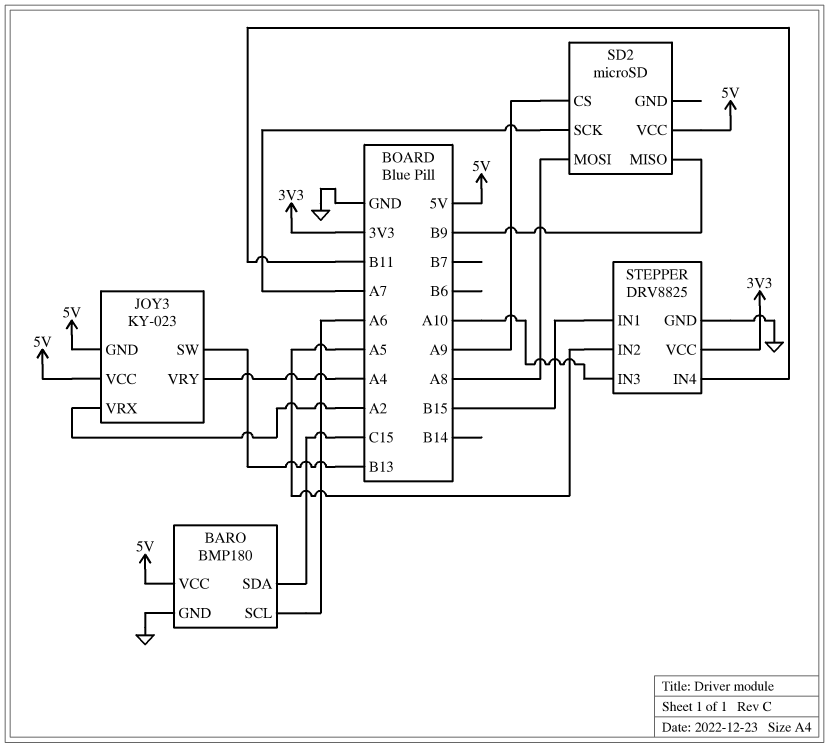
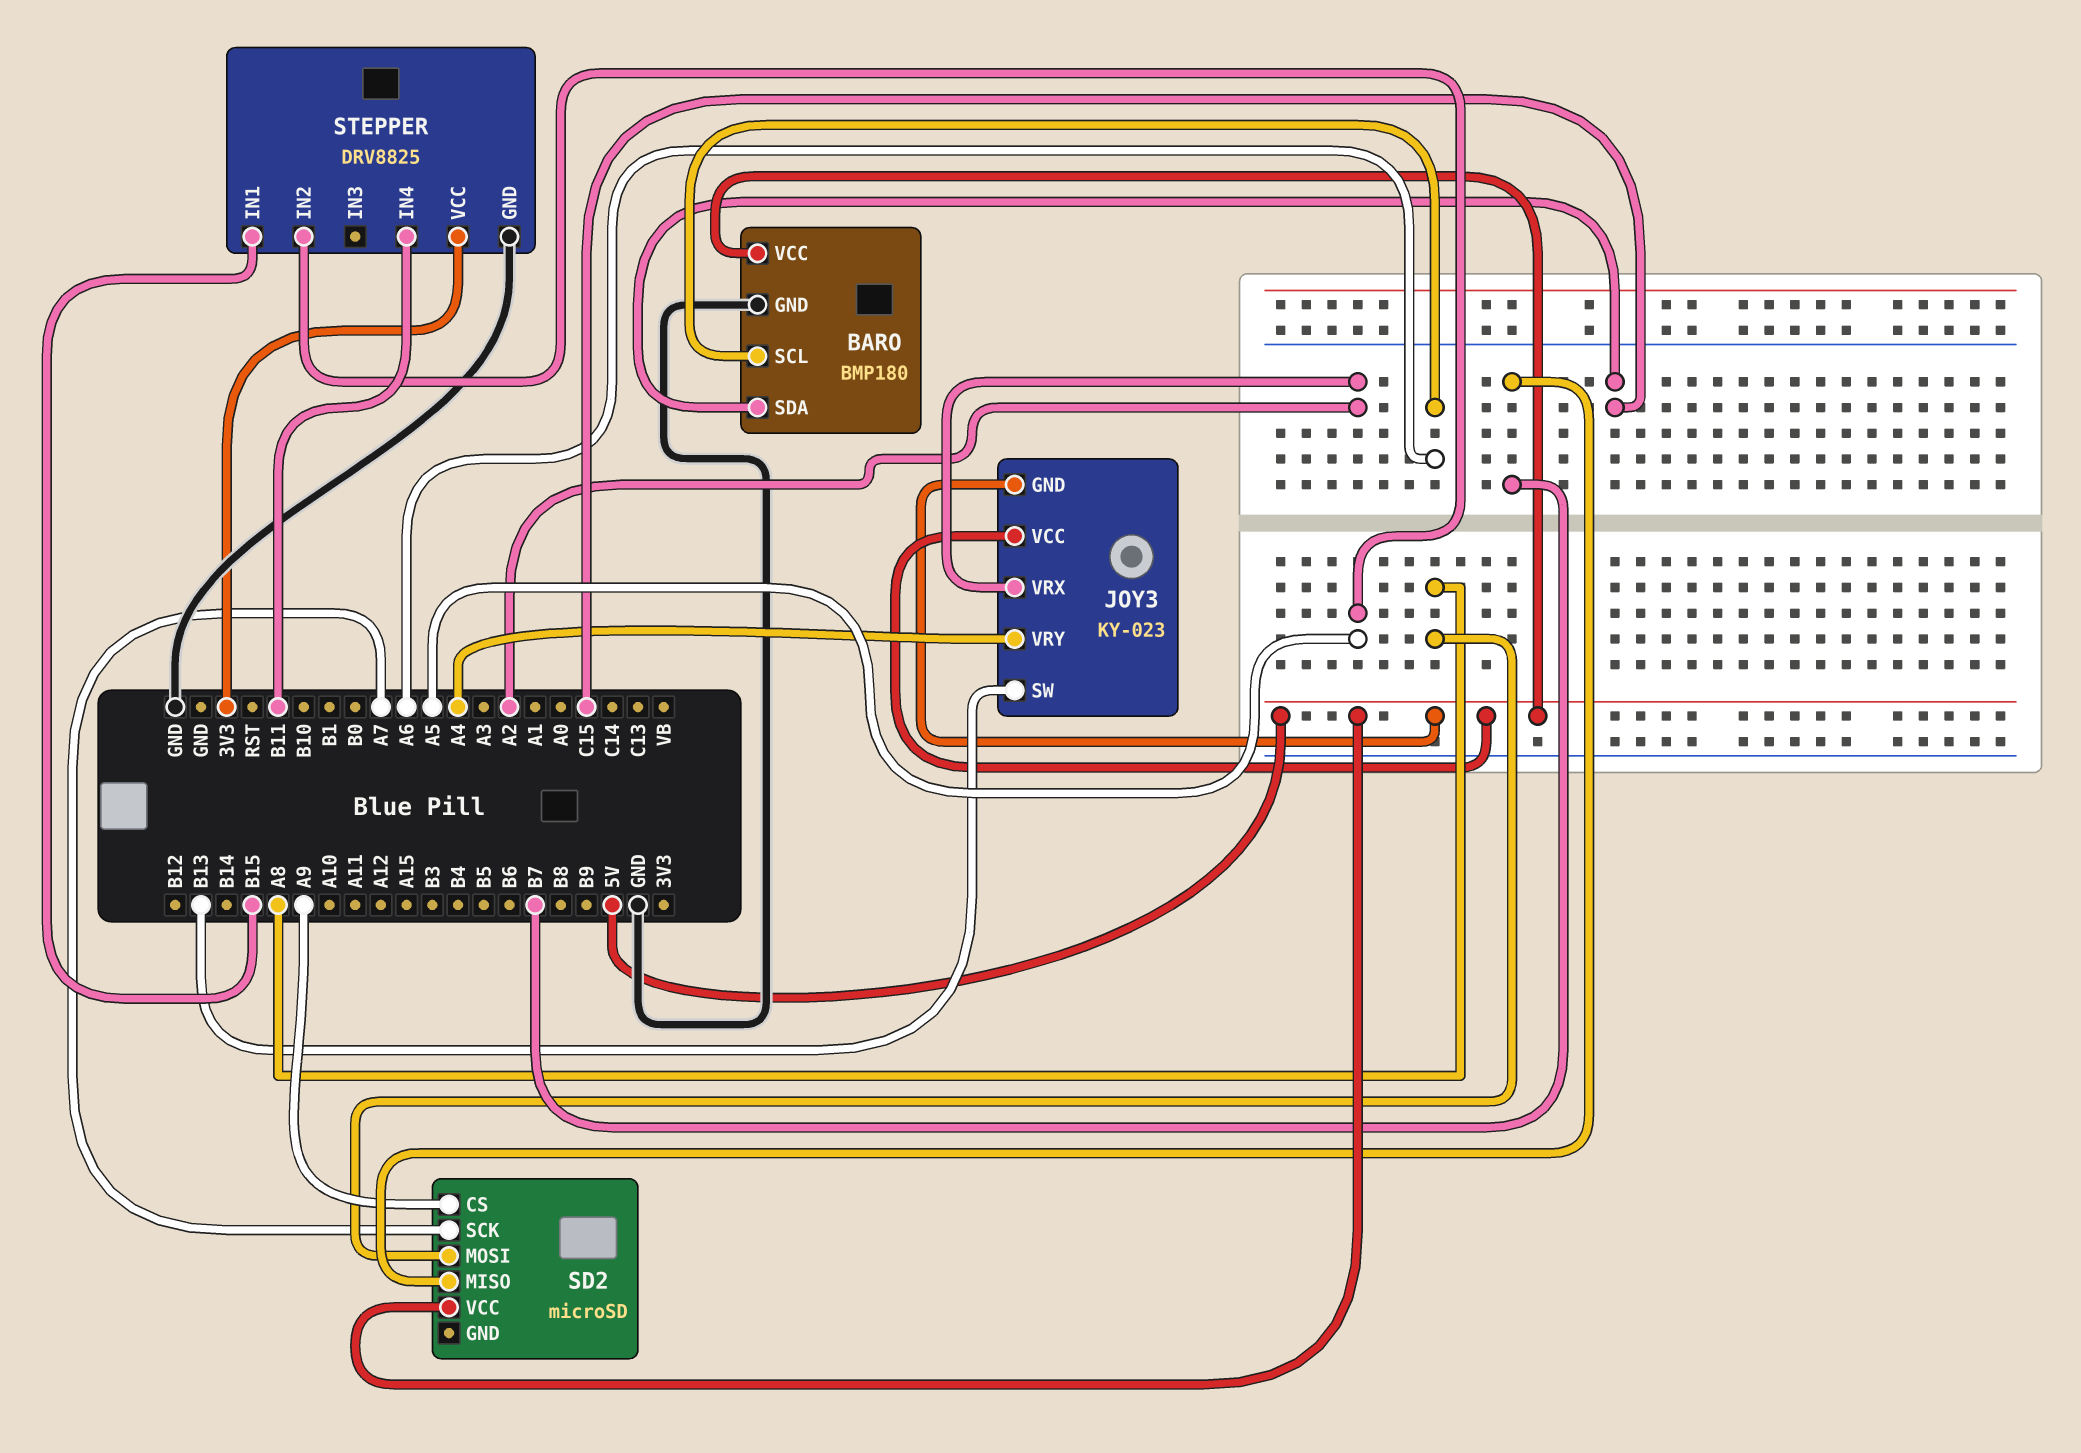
SD2 pin MISO: B9 -> B7
STEPPER pin IN3: A10 -> none

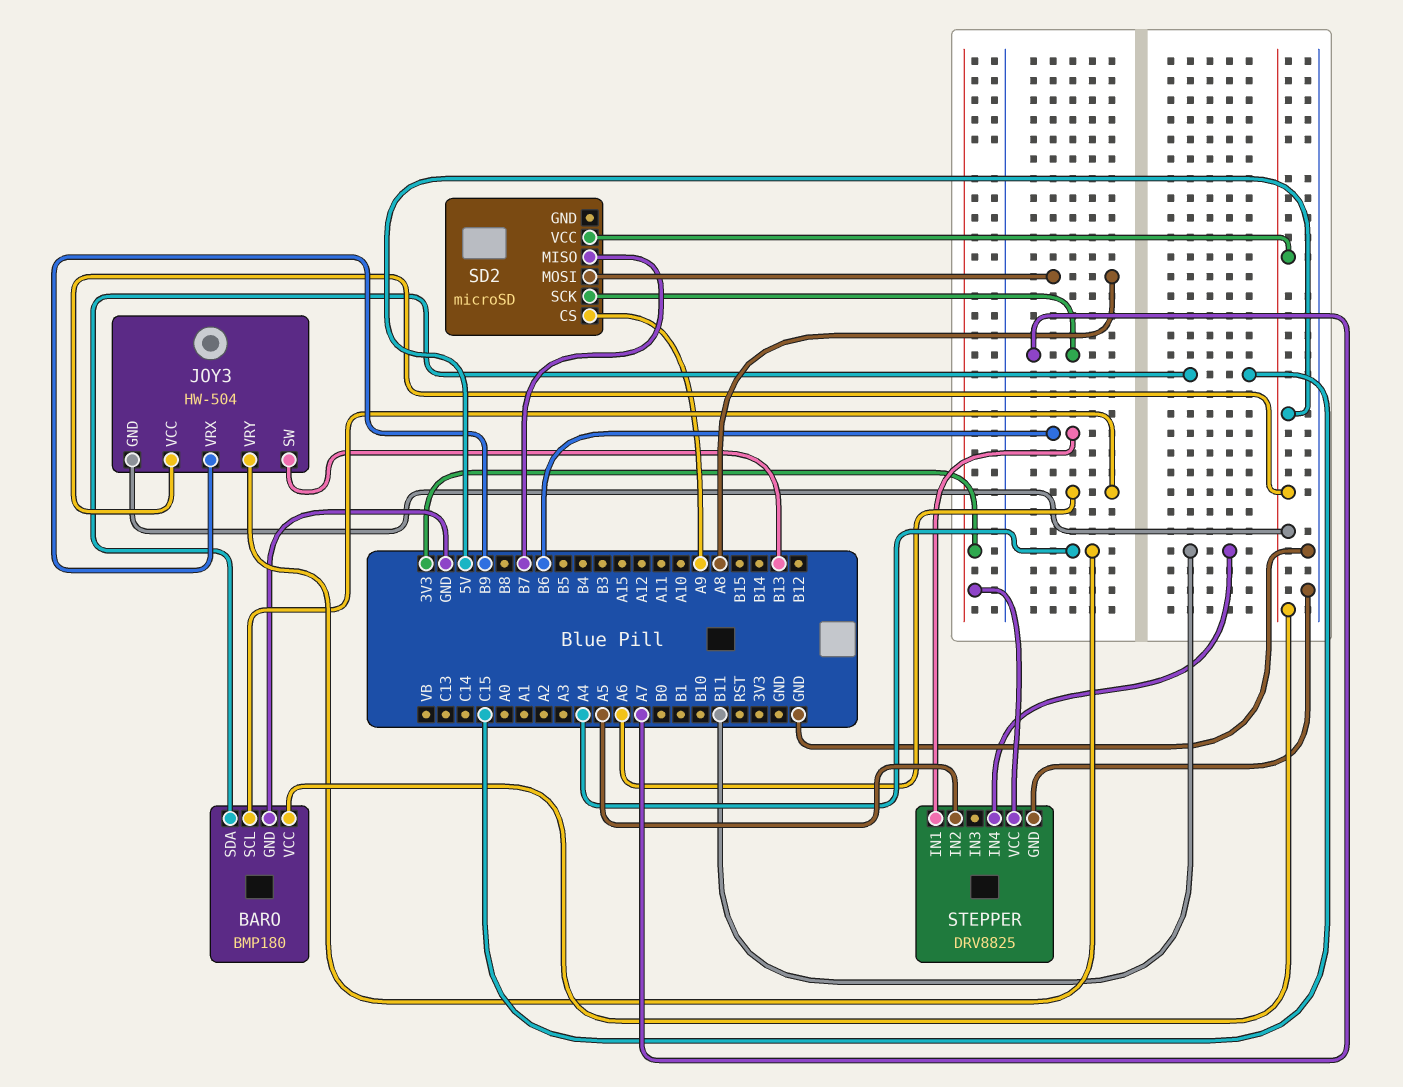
JOY3: KY-023 -> HW-504
JOY3 pin VRX: A2 -> B9
STEPPER pin IN1: B15 -> B6

